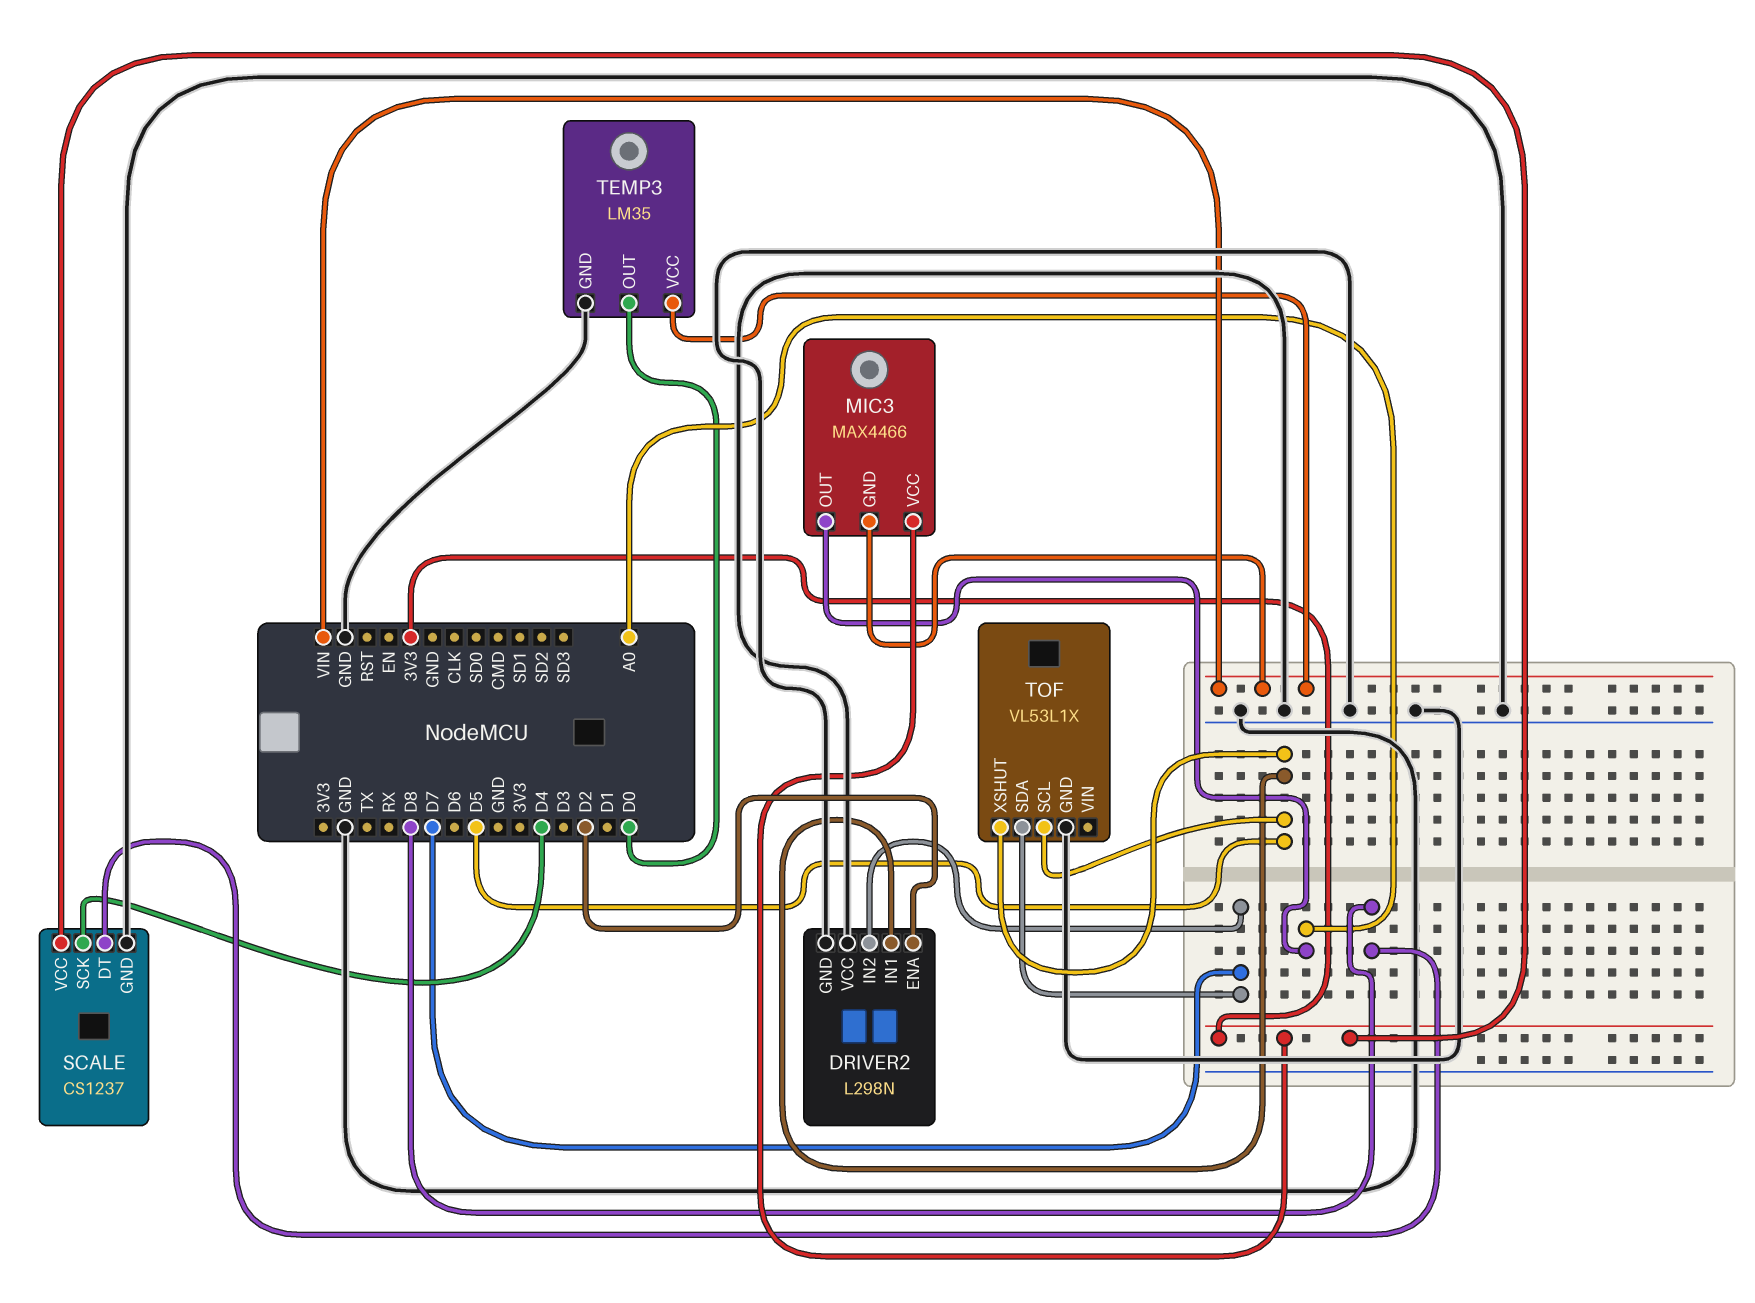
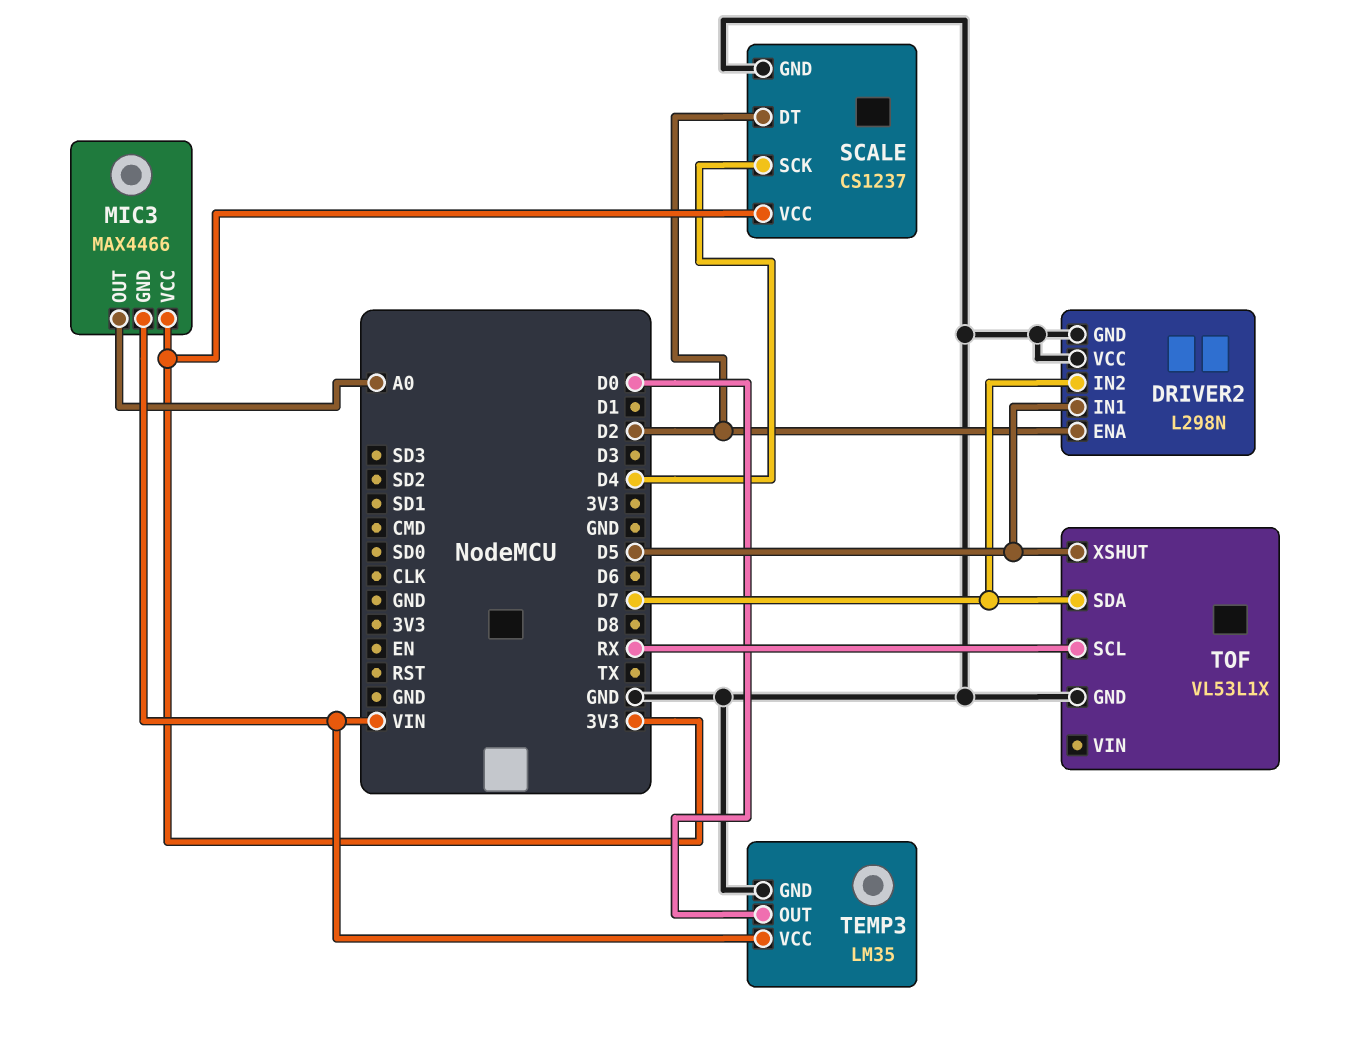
SCALE pin DT: D8 -> D2
TOF pin SCL: D5 -> RX

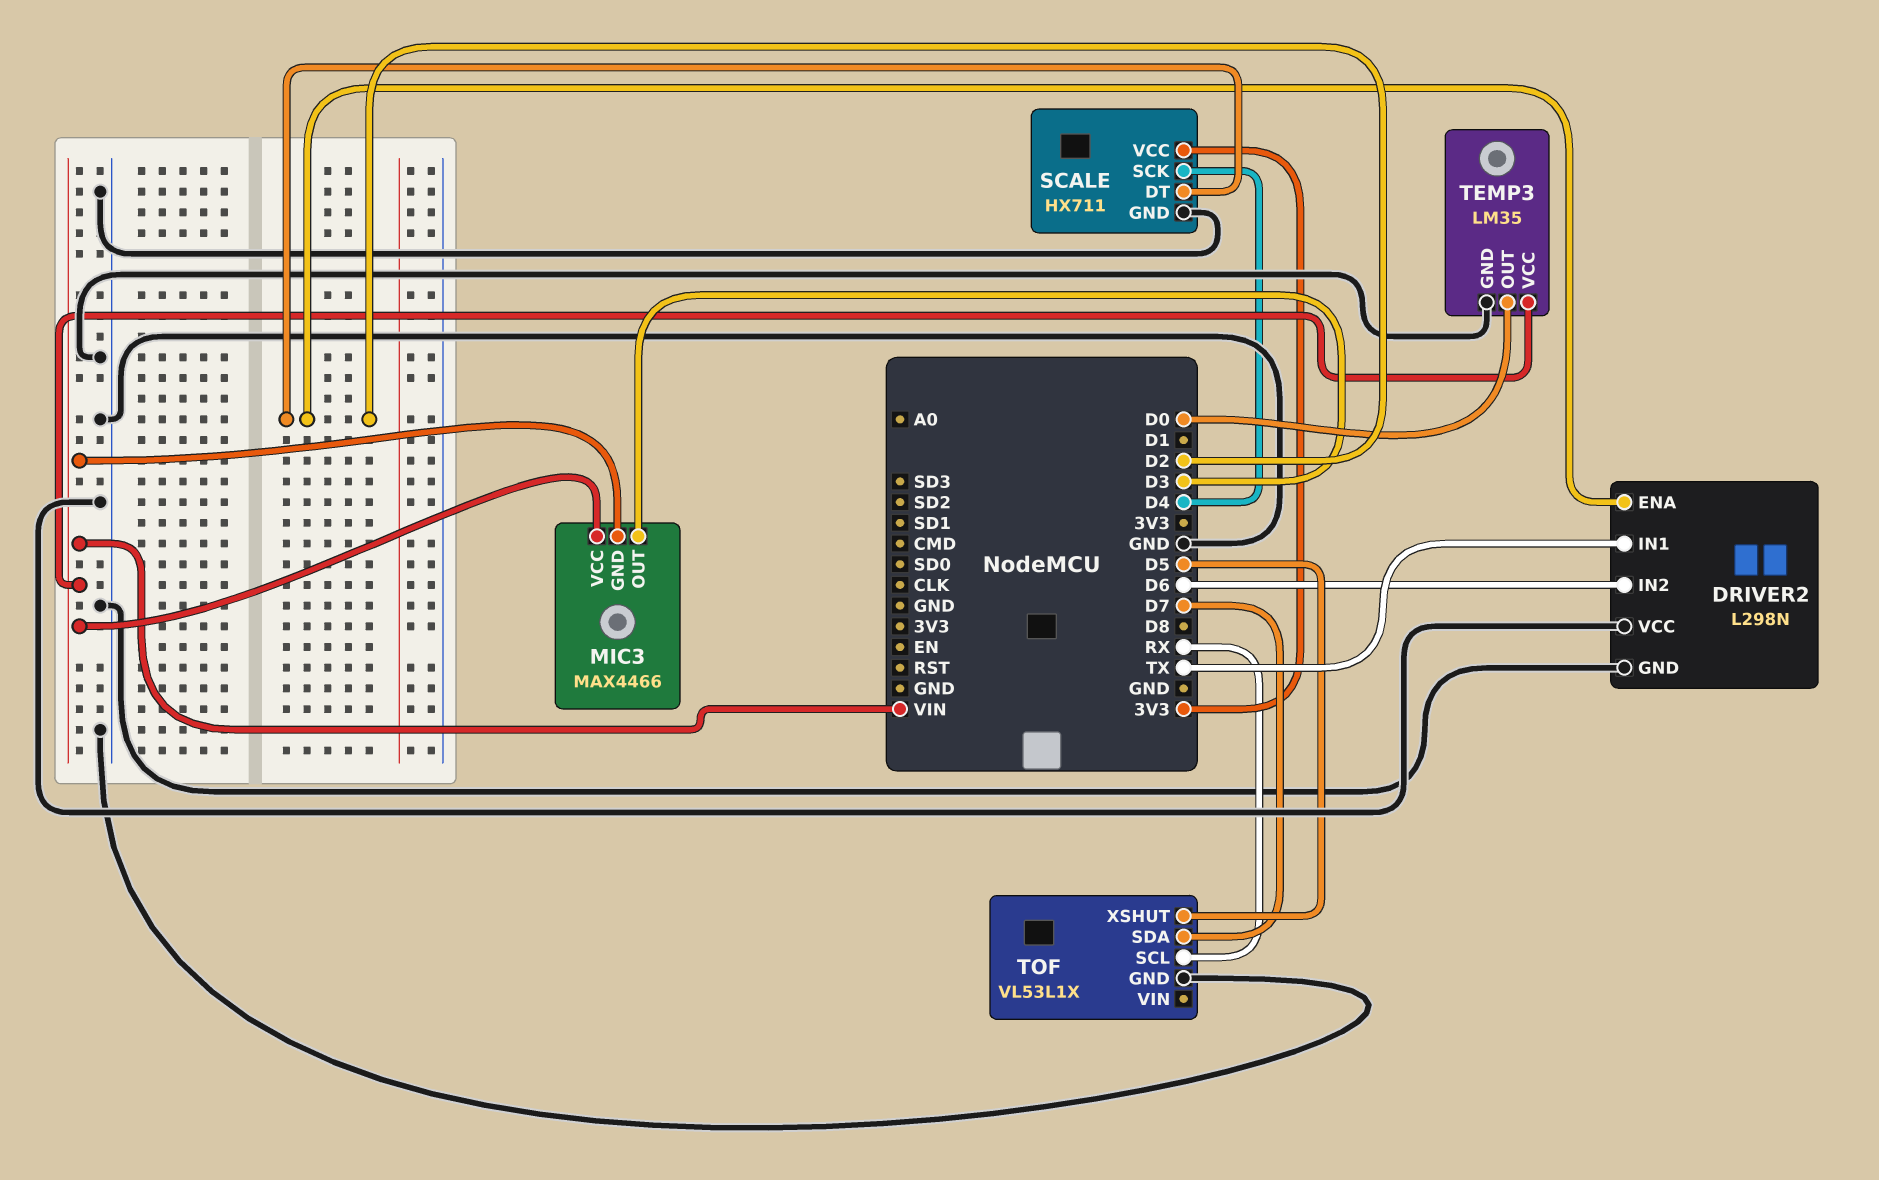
DRIVER2 pin IN1: D5 -> TX
DRIVER2 pin IN2: D7 -> D6
MIC3 pin OUT: A0 -> D3
MIC3 pin VCC: 3V3 -> VIN
SCALE: CS1237 -> HX711

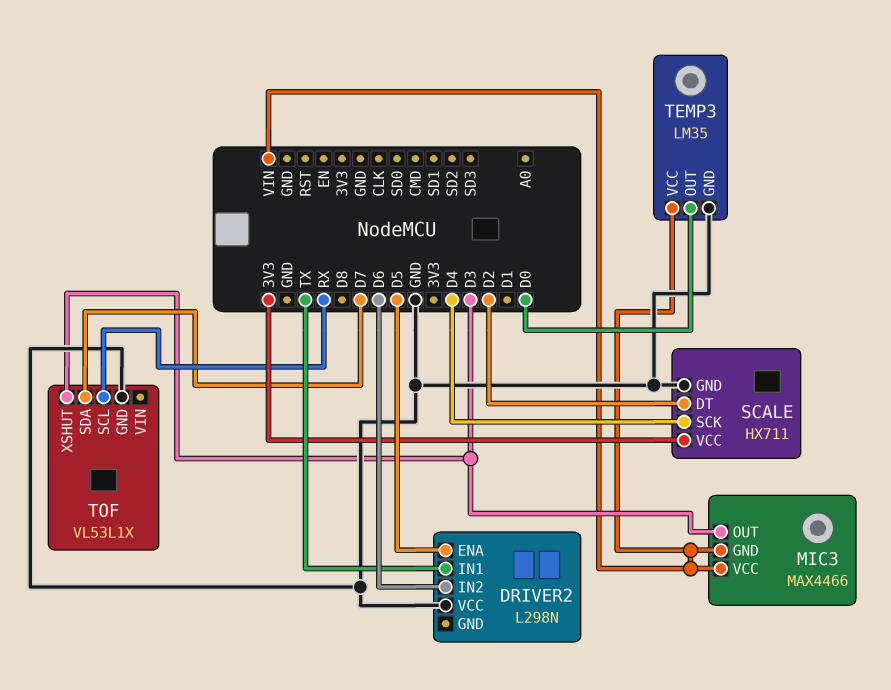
DRIVER2 pin ENA: D2 -> D5
DRIVER2 pin GND: GND -> none
TOF pin XSHUT: D5 -> D3

